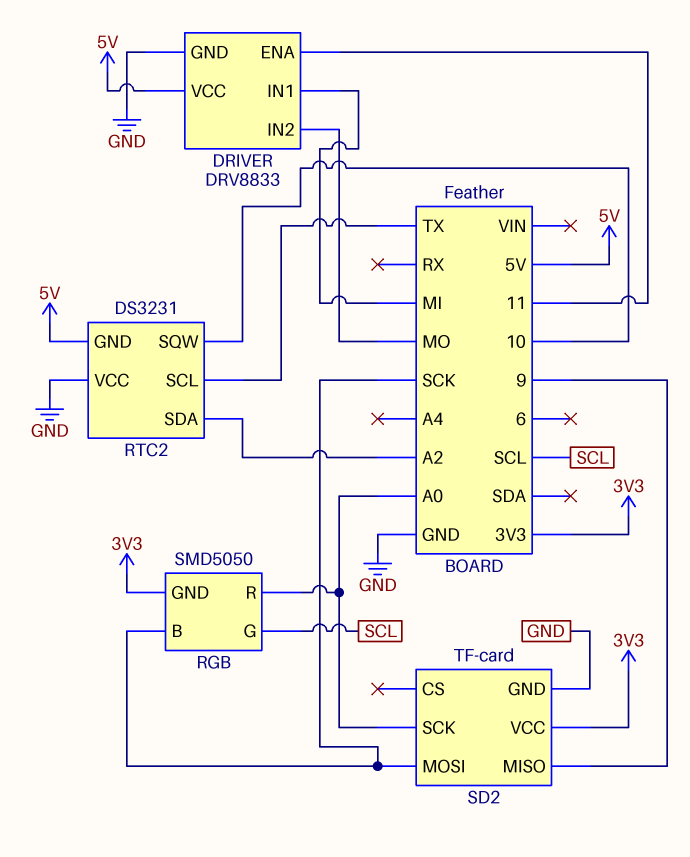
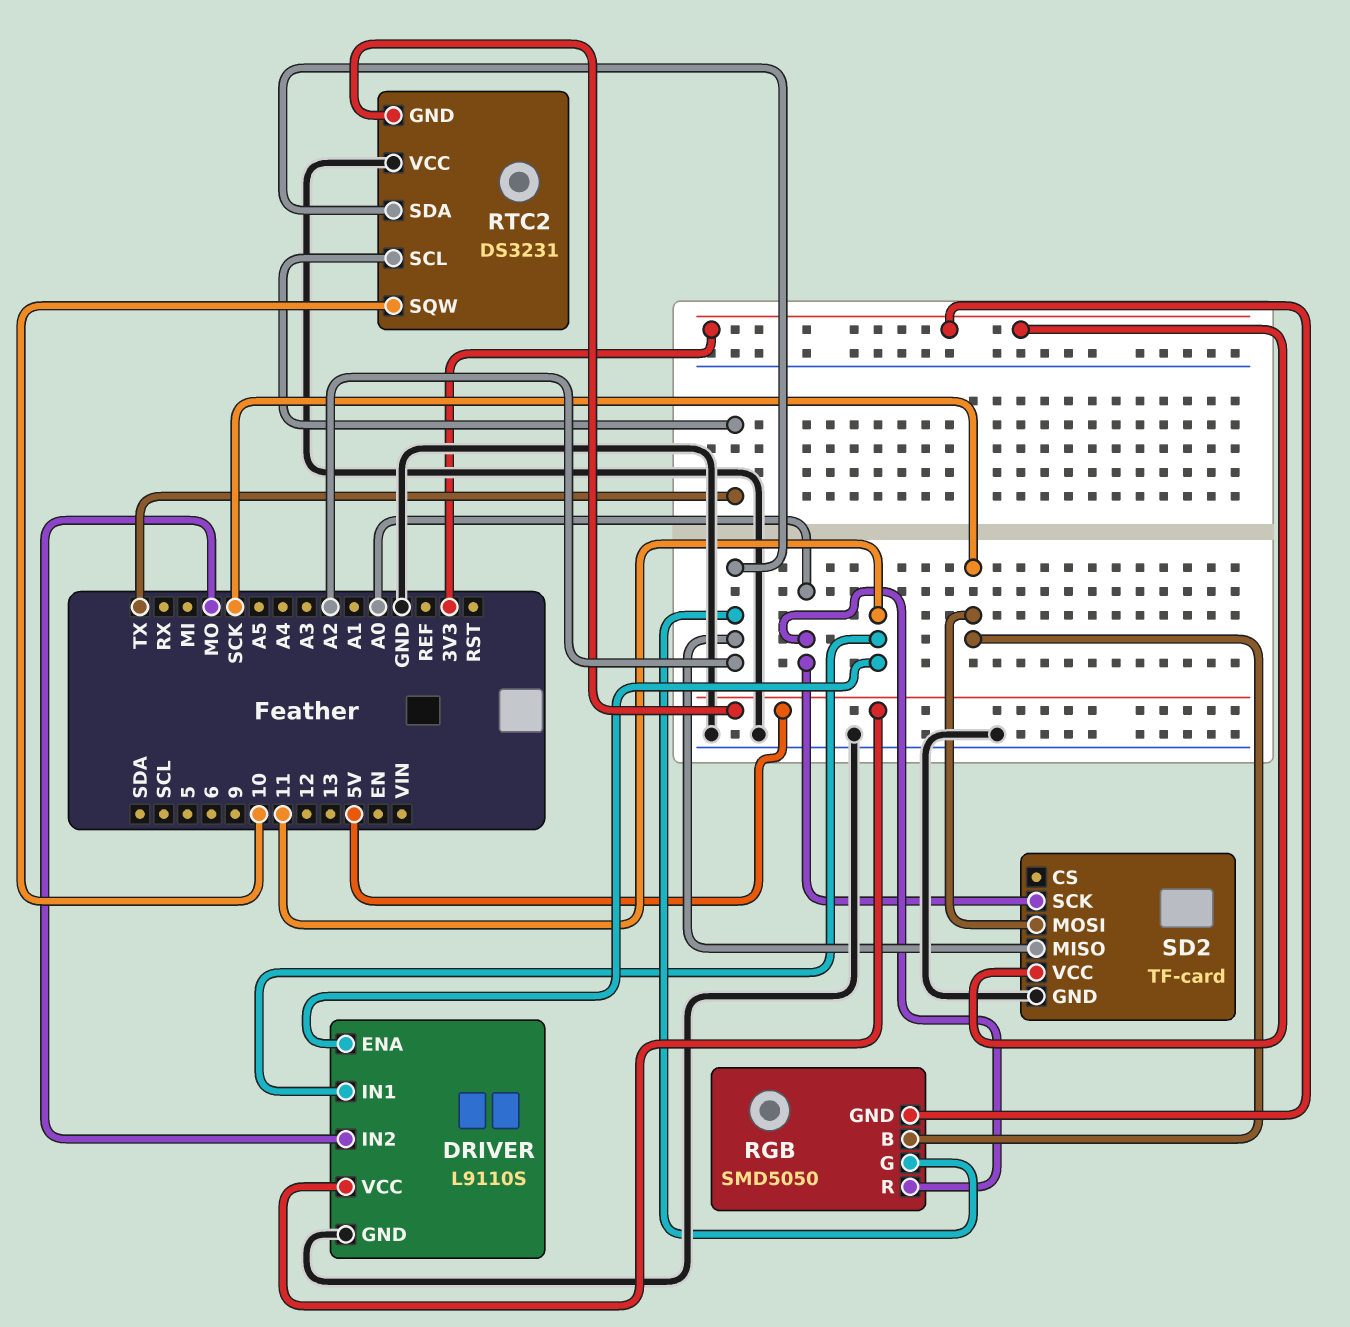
DRIVER: DRV8833 -> L9110S
DRIVER pin IN1: MI -> 11
RGB pin G: SCL -> A2
SD2 pin MISO: 9 -> A2

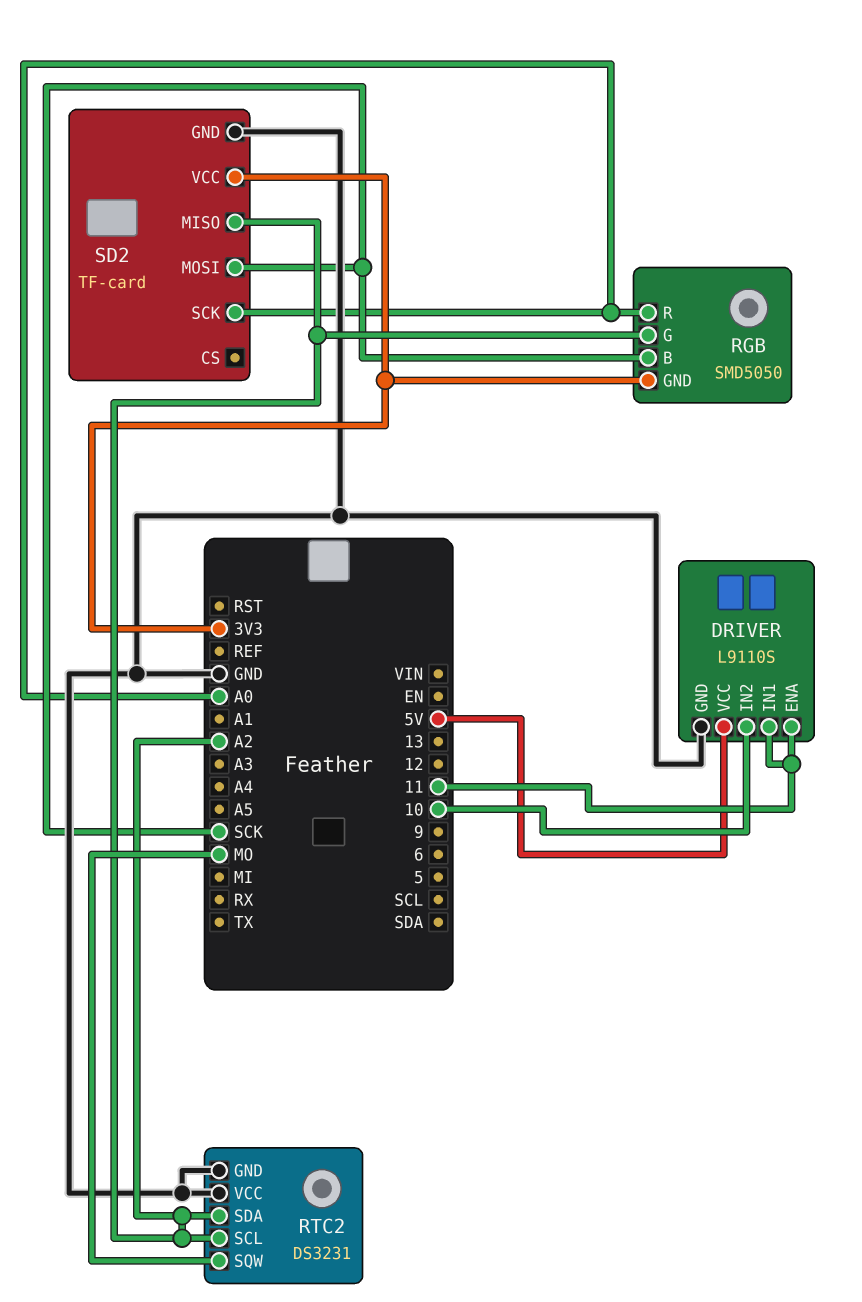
DRIVER pin IN2: MO -> 10
RTC2 pin GND: 5V -> GND
RTC2 pin SCL: TX -> A2
RTC2 pin SQW: 10 -> MO

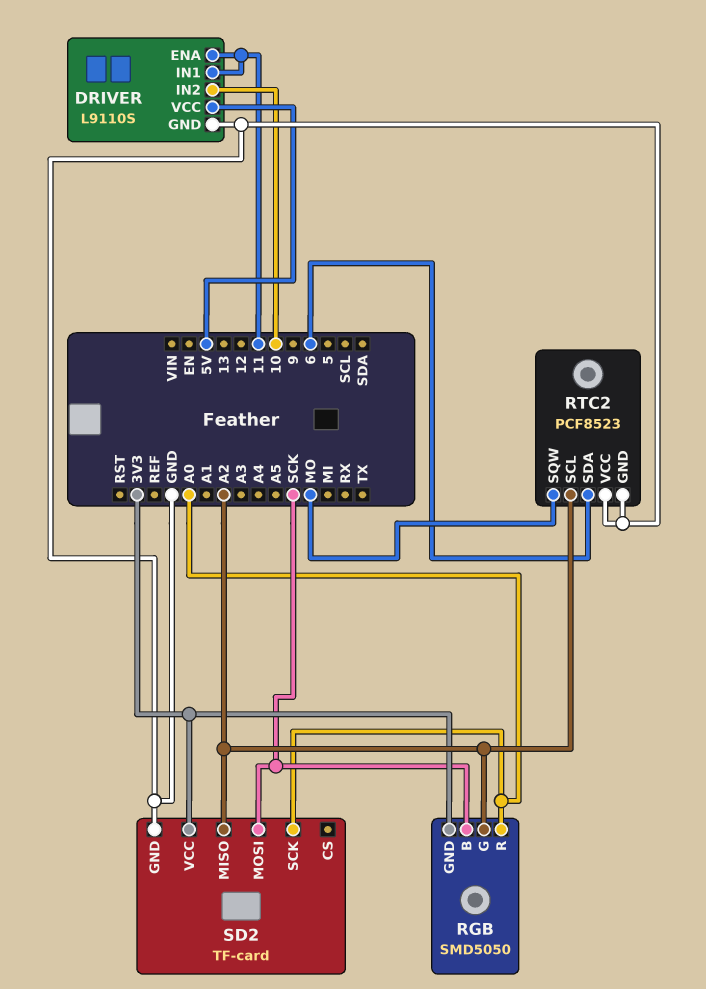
RTC2: DS3231 -> PCF8523
RTC2 pin SDA: A2 -> 6

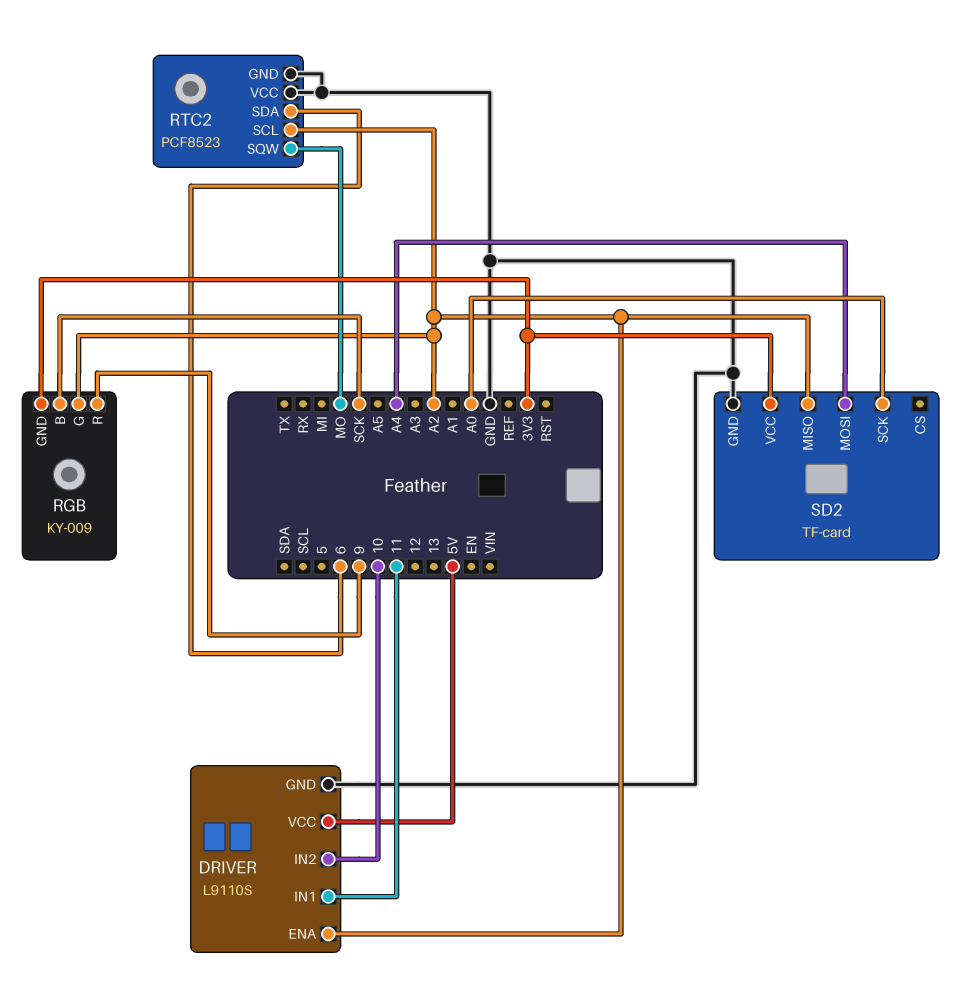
DRIVER pin ENA: 11 -> A2
RGB: SMD5050 -> KY-009
RGB pin R: A0 -> 9
SD2 pin MOSI: SCK -> A4

